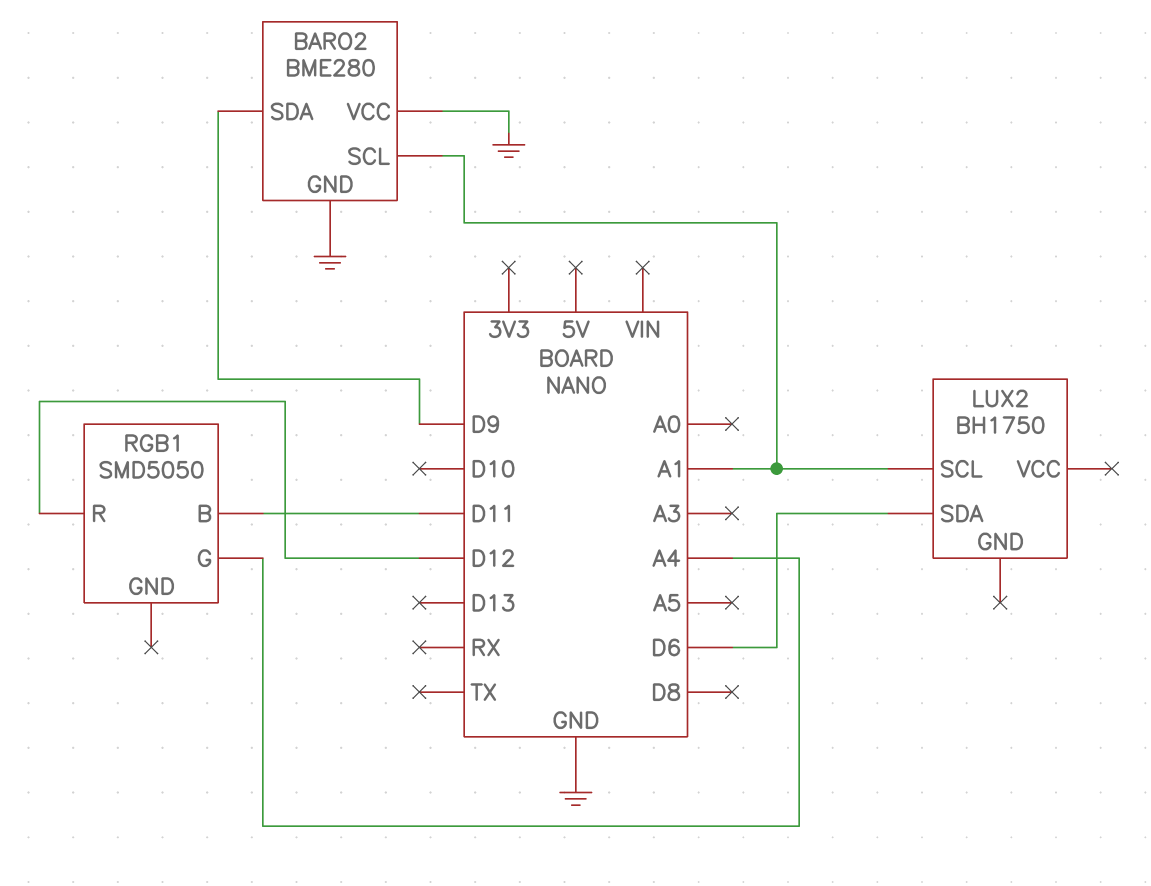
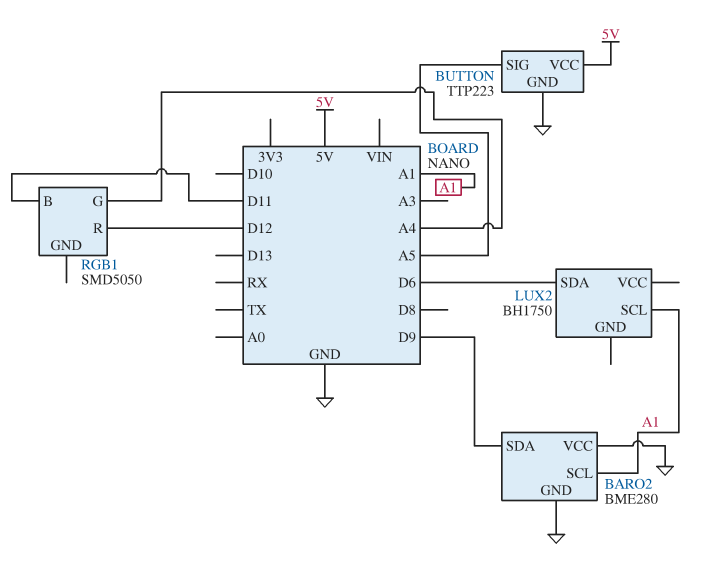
BUTTON: none -> TTP223
BUTTON pin GND: none -> GND
BUTTON pin SIG: none -> A5
BUTTON pin VCC: none -> 5V

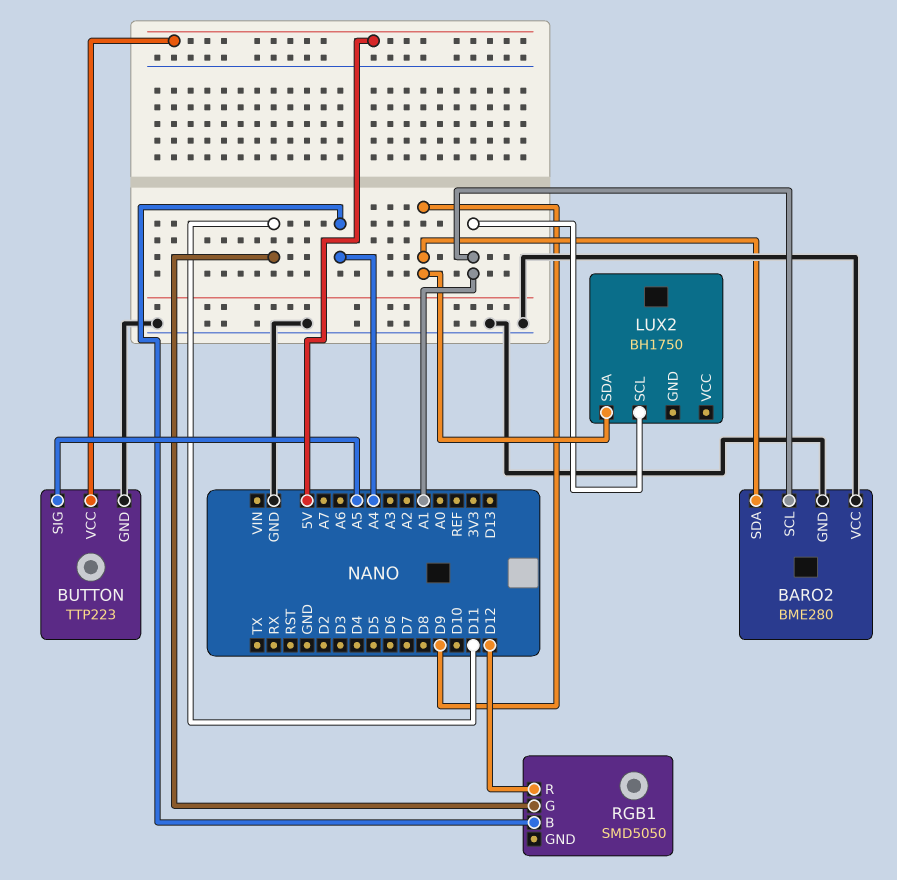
LUX2 pin SDA: D6 -> D9
RGB1 pin B: D11 -> A4
RGB1 pin G: A4 -> D11

